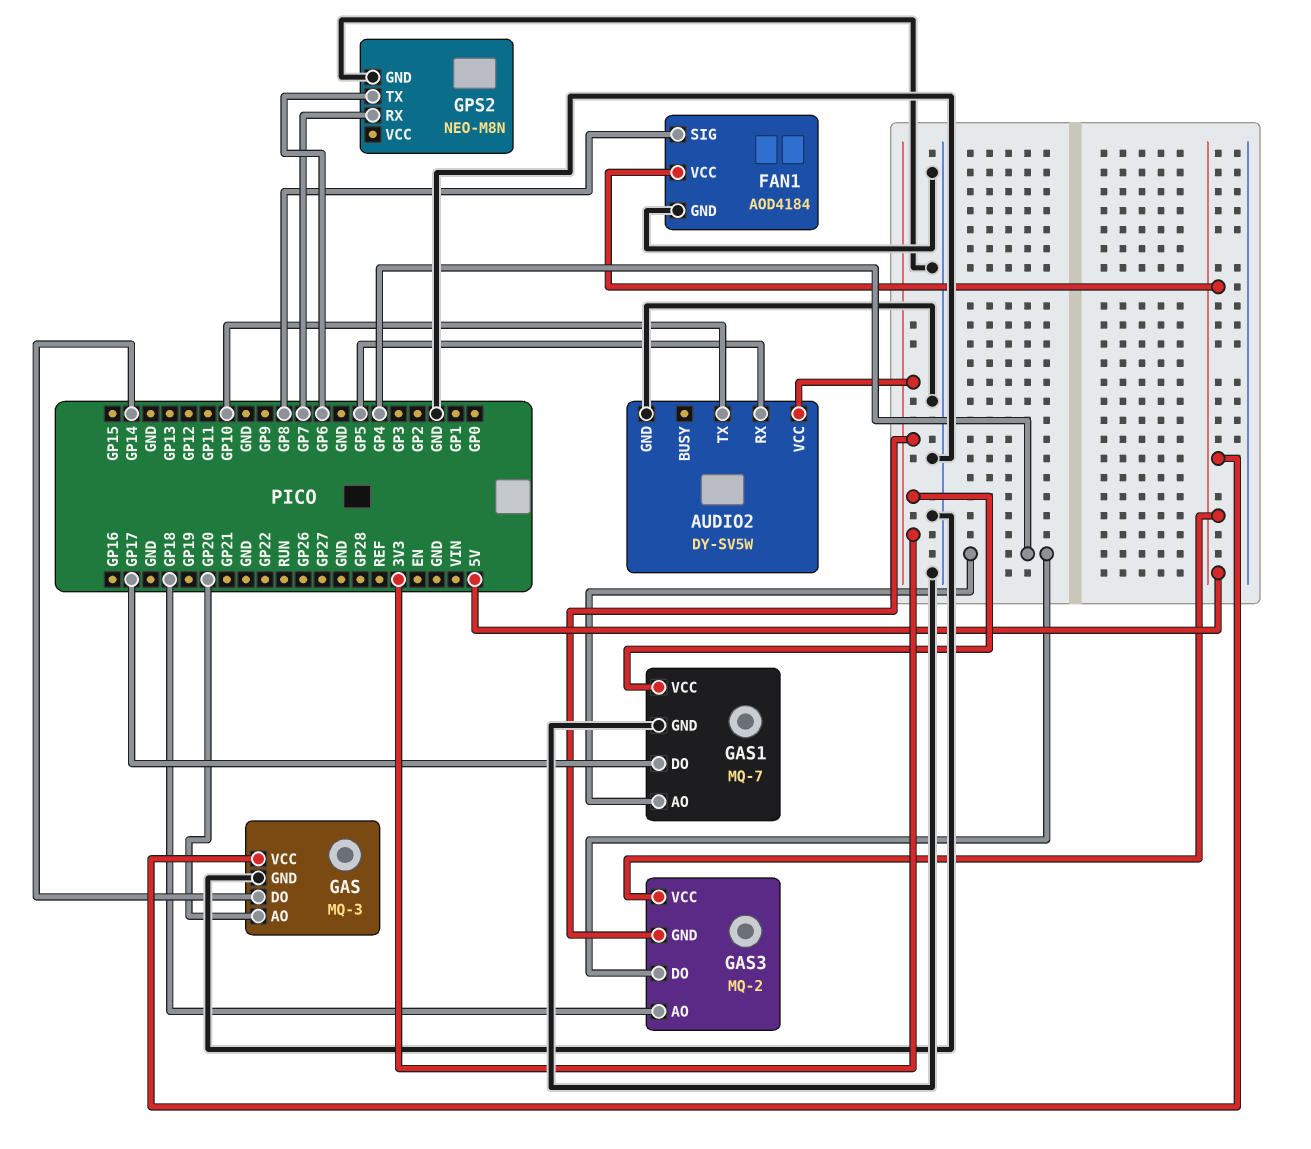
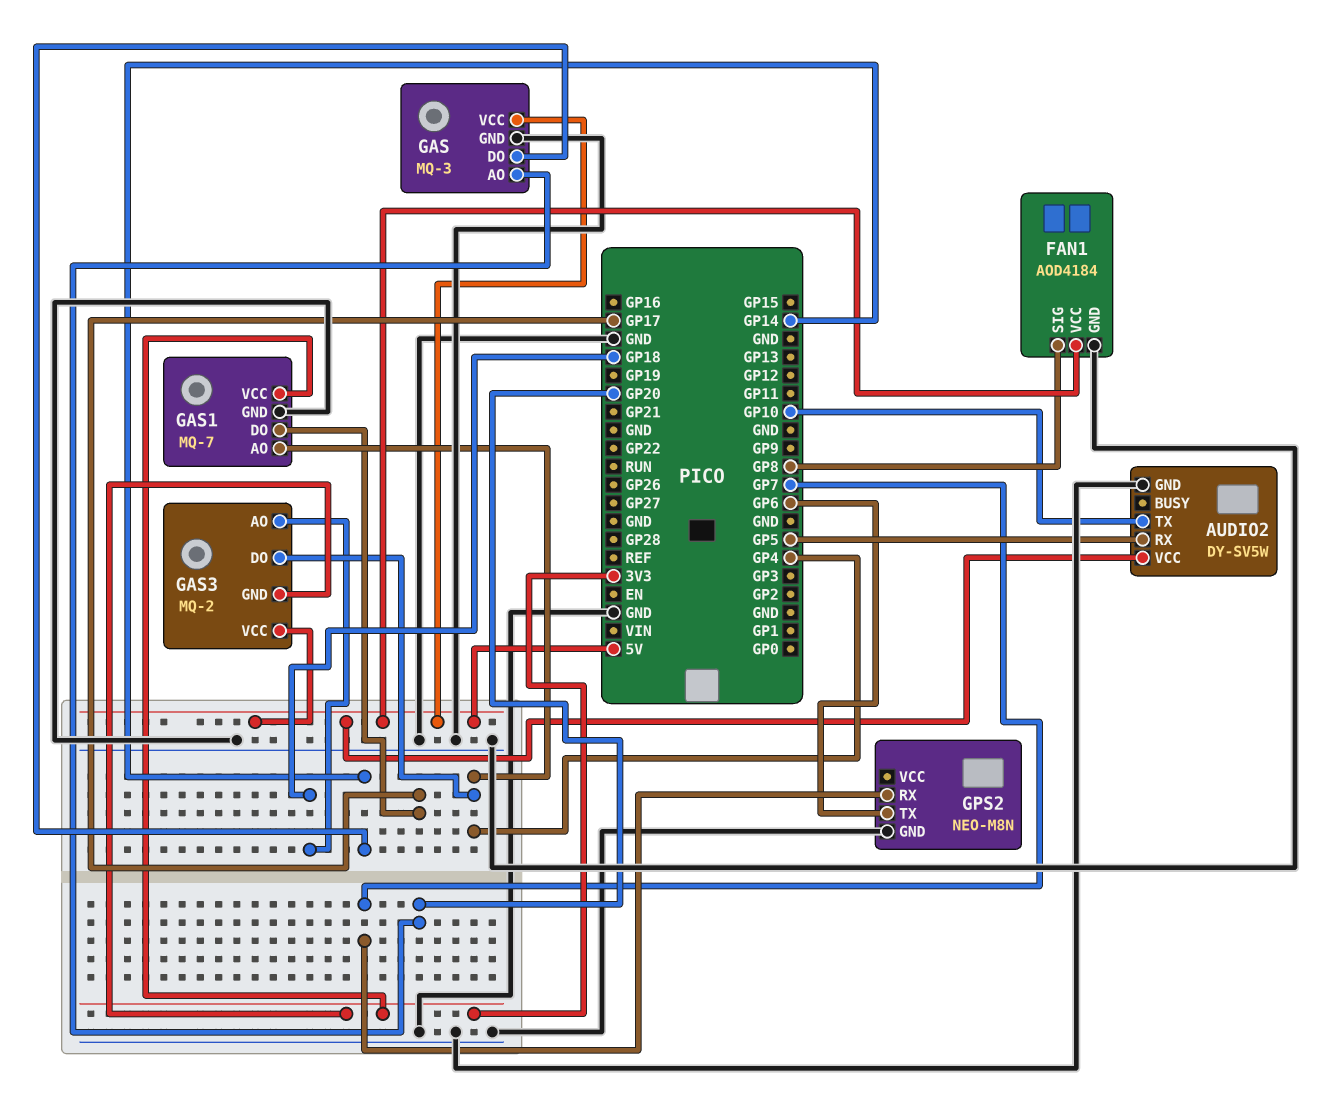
AUDIO2 pin VCC: 3V3 -> 5V

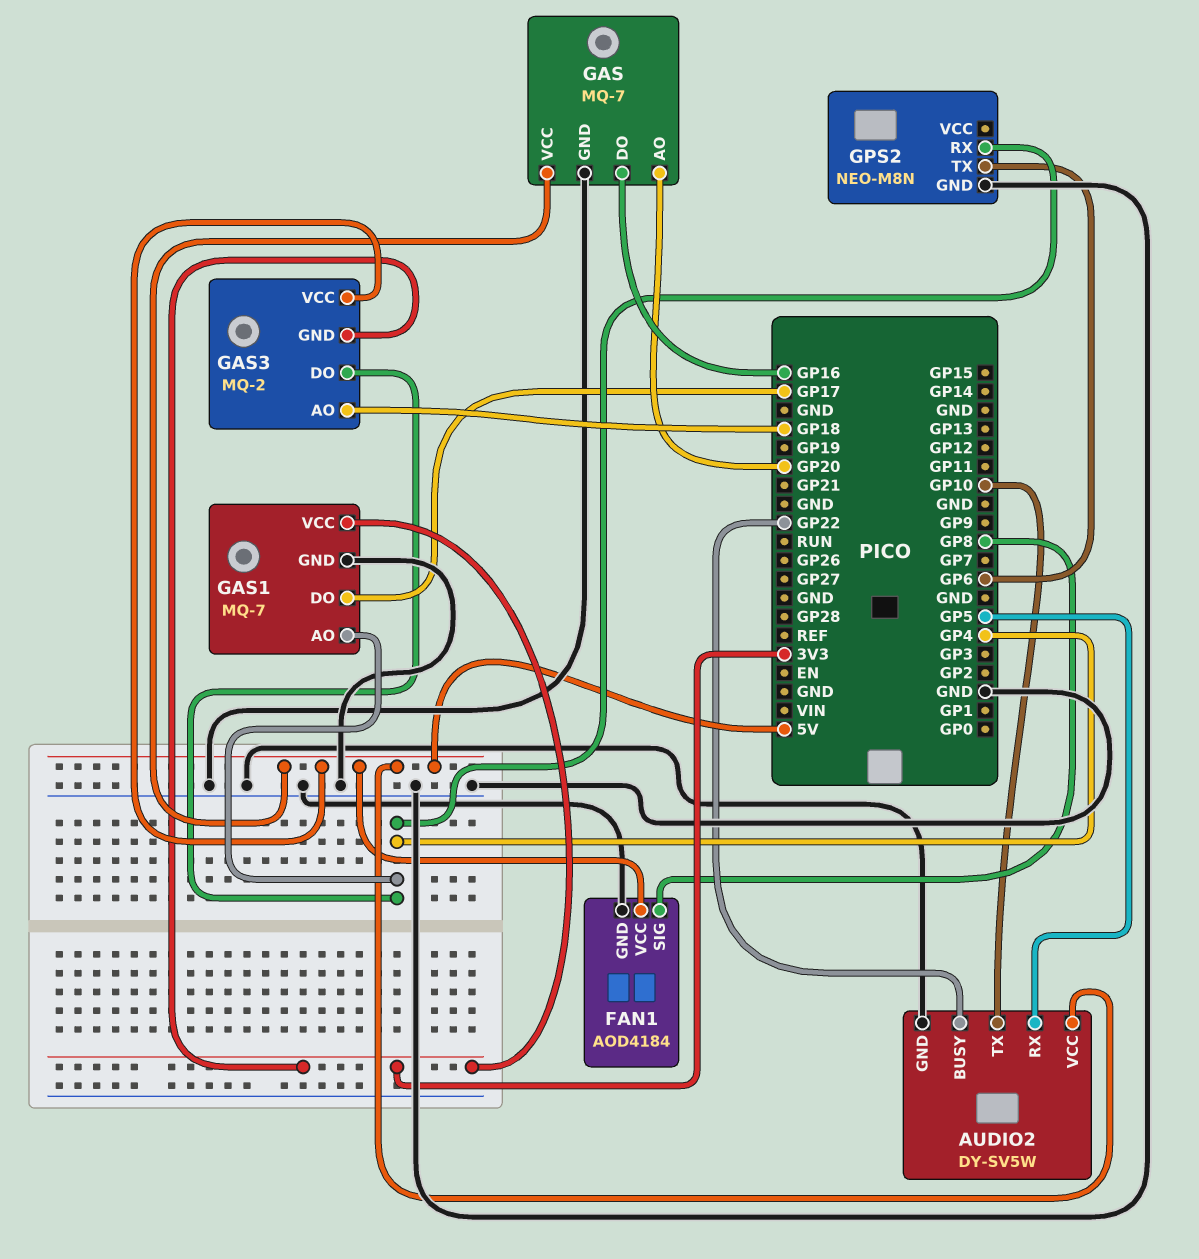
AUDIO2 pin BUSY: none -> GP22
GAS: MQ-3 -> MQ-7
GAS pin DO: GP14 -> GP16
GPS2 pin RX: GP7 -> GP4

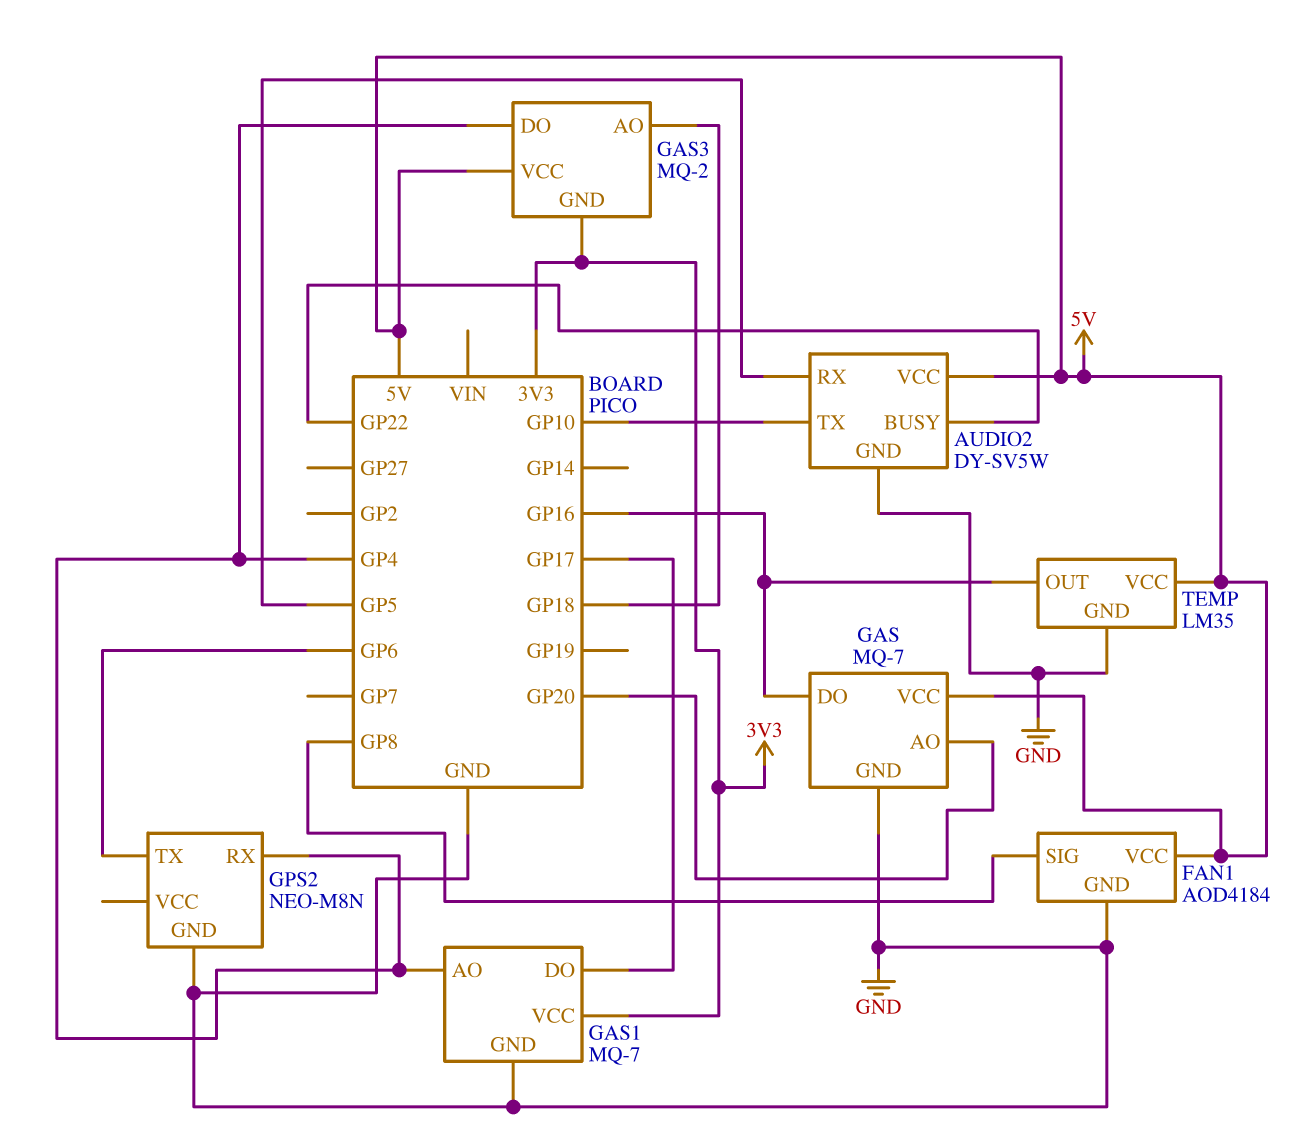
TEMP: none -> LM35
TEMP pin GND: none -> GND
TEMP pin OUT: none -> GP16
TEMP pin VCC: none -> 5V

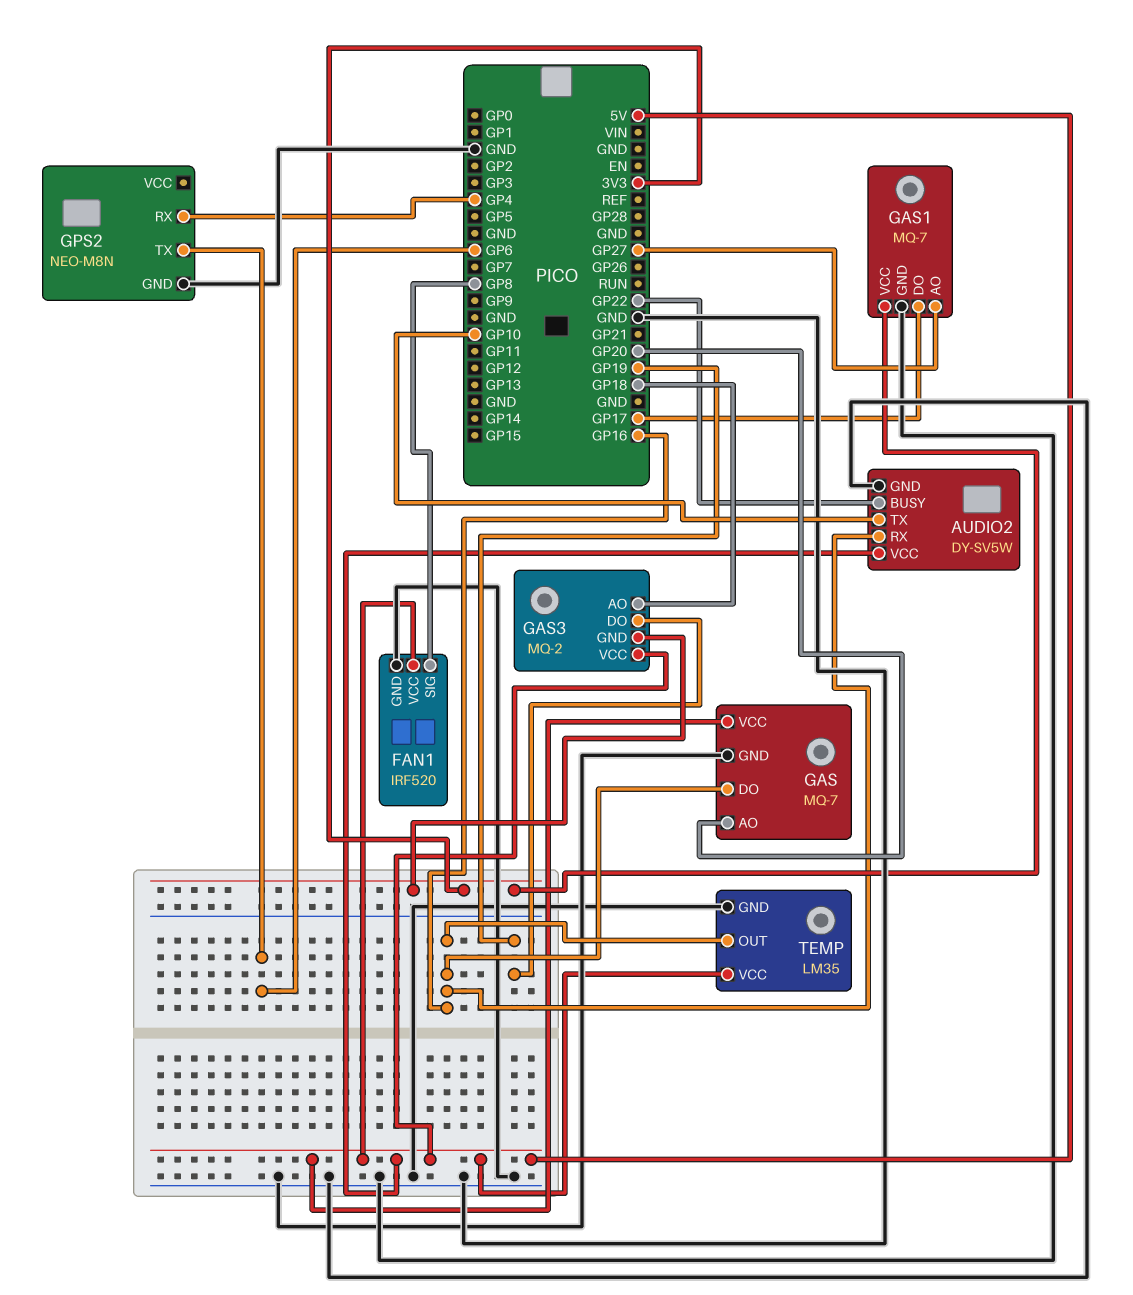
AUDIO2 pin RX: GP5 -> GP16
FAN1: AOD4184 -> IRF520
GAS1 pin AO: GP4 -> GP27
GAS3 pin DO: GP4 -> GP19

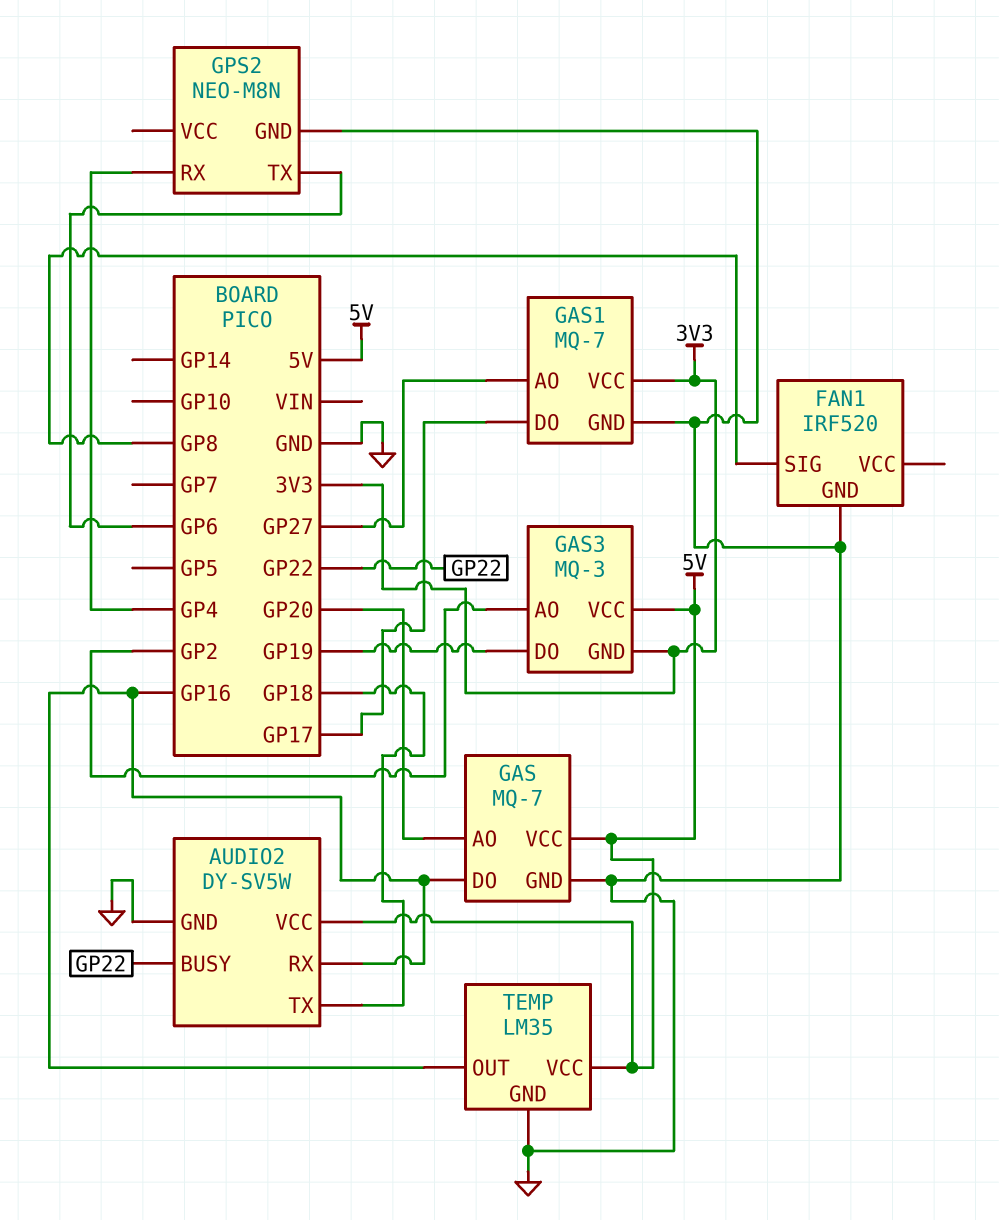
AUDIO2 pin TX: GP10 -> GP18
FAN1 pin VCC: 5V -> none
GAS3: MQ-2 -> MQ-3
GAS3 pin AO: GP18 -> GP2

